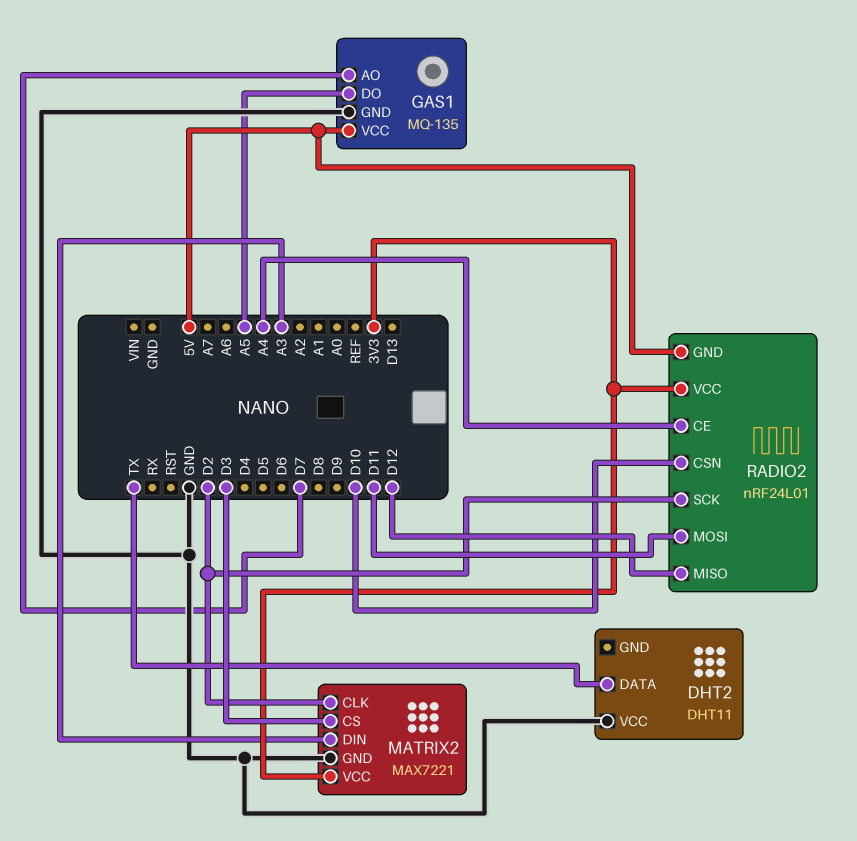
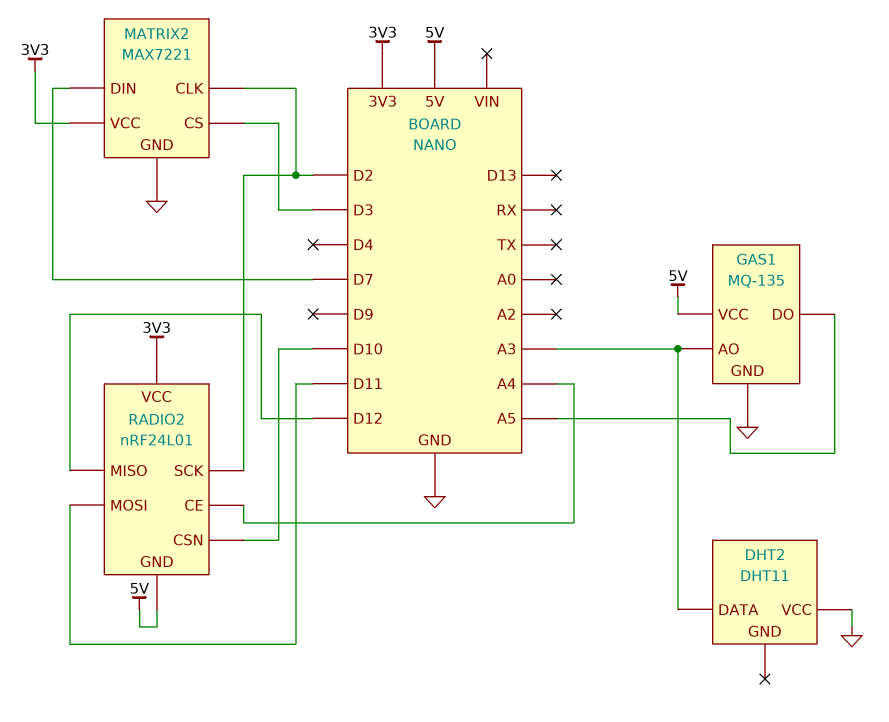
DHT2 pin DATA: TX -> A3
GAS1 pin AO: D7 -> A3
MATRIX2 pin DIN: A3 -> D7

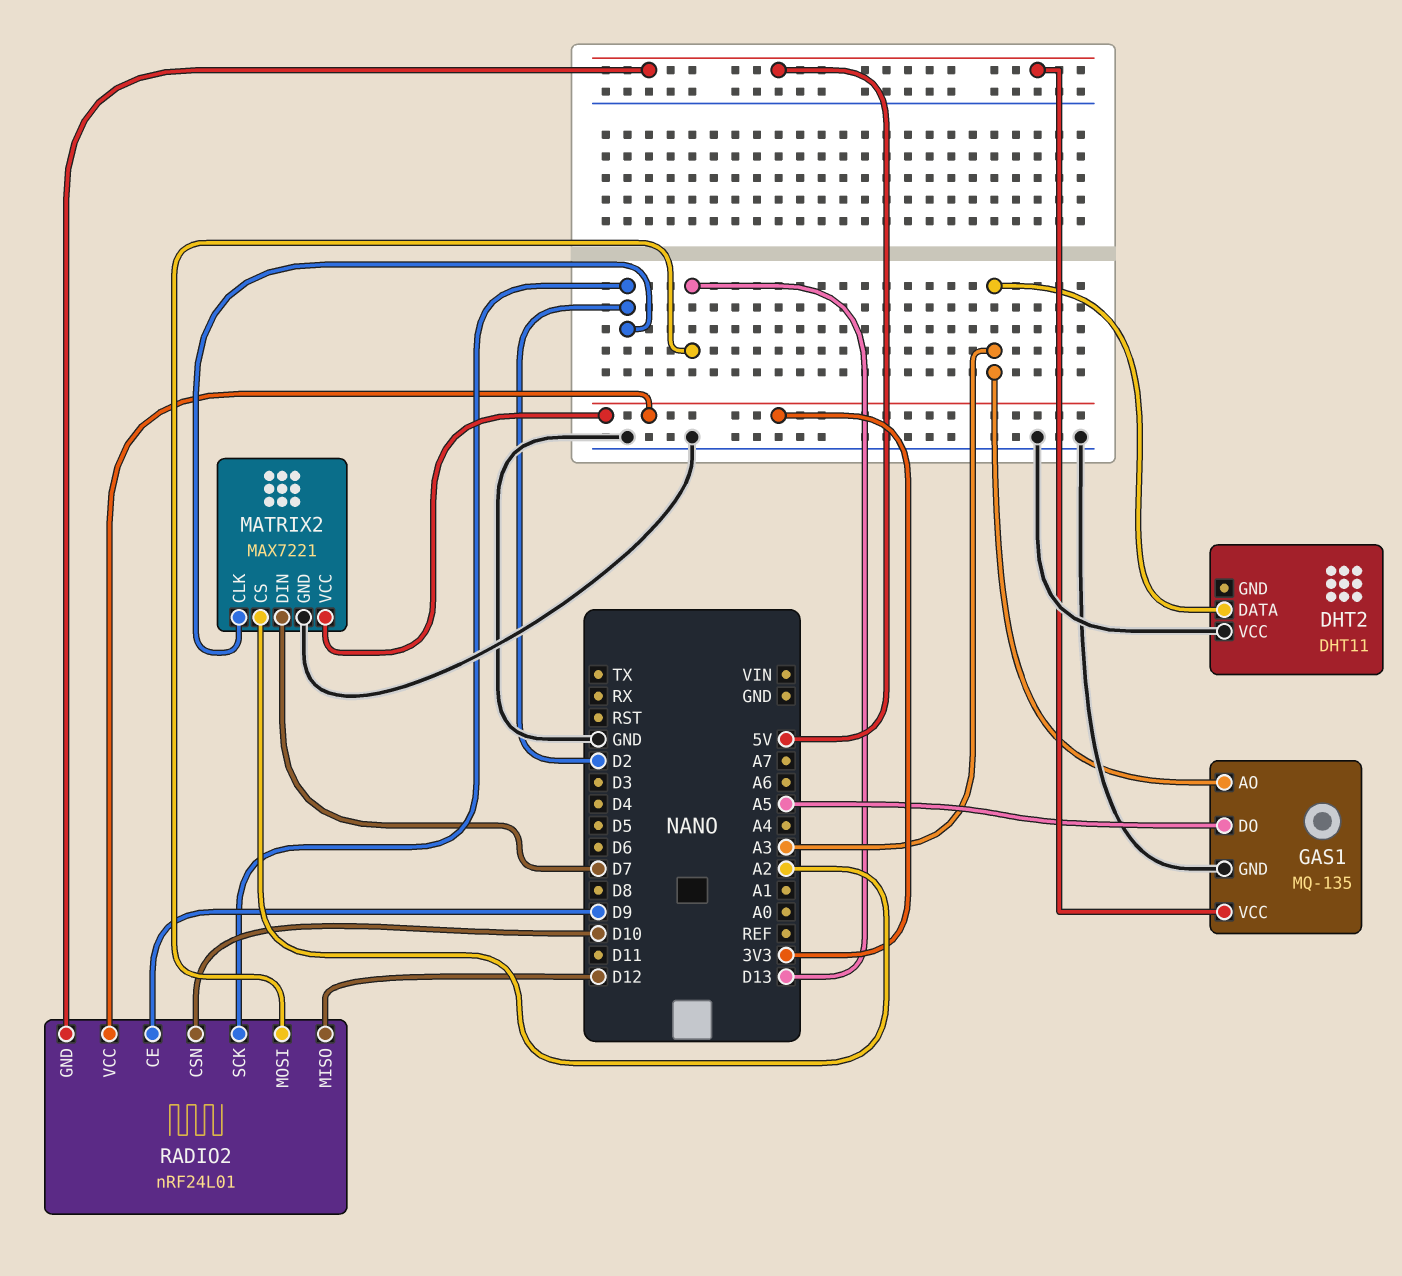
MATRIX2 pin CS: D3 -> A2
RADIO2 pin CE: A4 -> D9
RADIO2 pin MOSI: D11 -> D13

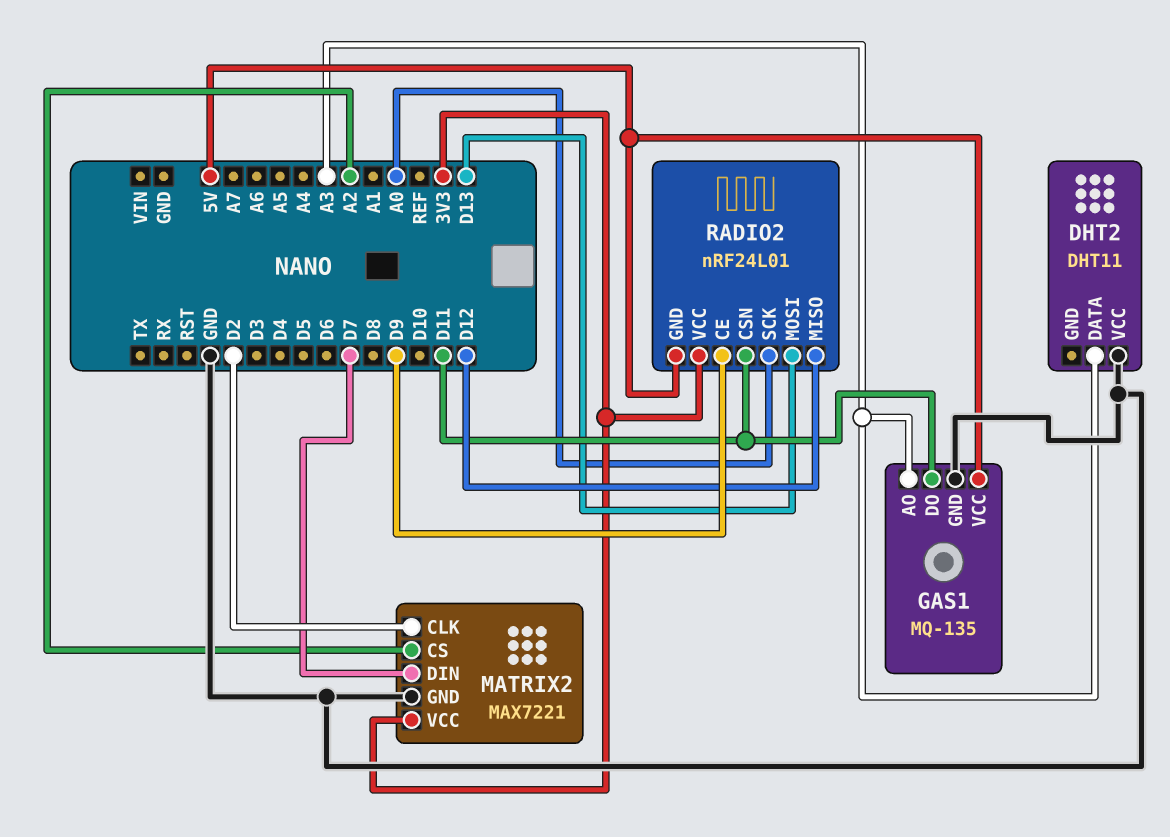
GAS1 pin DO: A5 -> D11
RADIO2 pin CSN: D10 -> D11
RADIO2 pin SCK: D2 -> A0

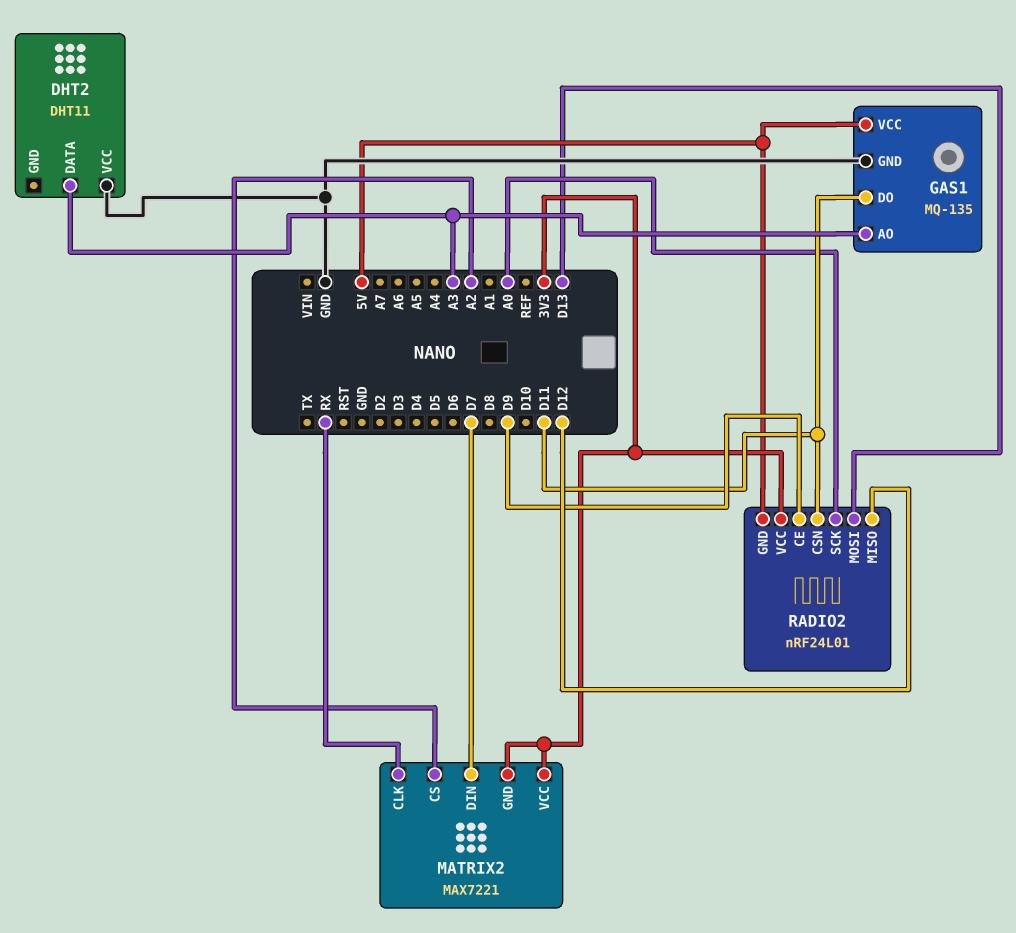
MATRIX2 pin CLK: D2 -> RX
MATRIX2 pin GND: GND -> 3V3

